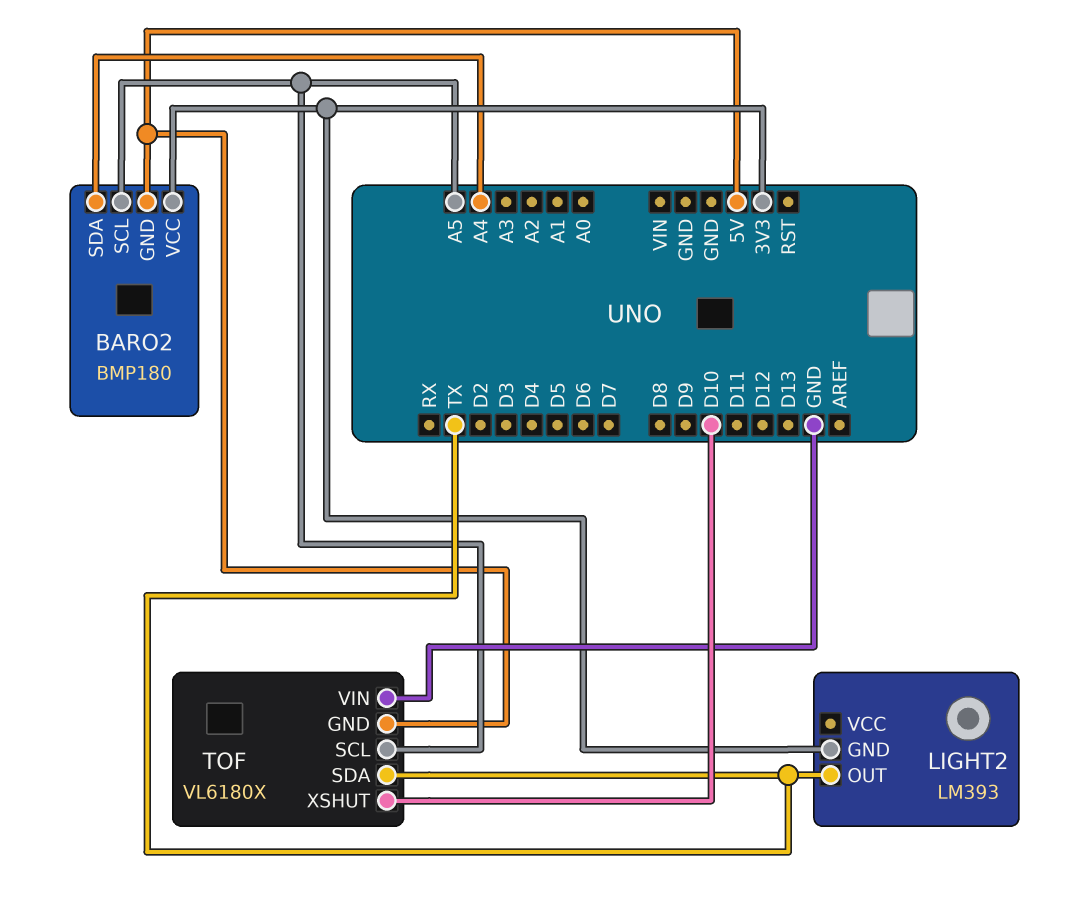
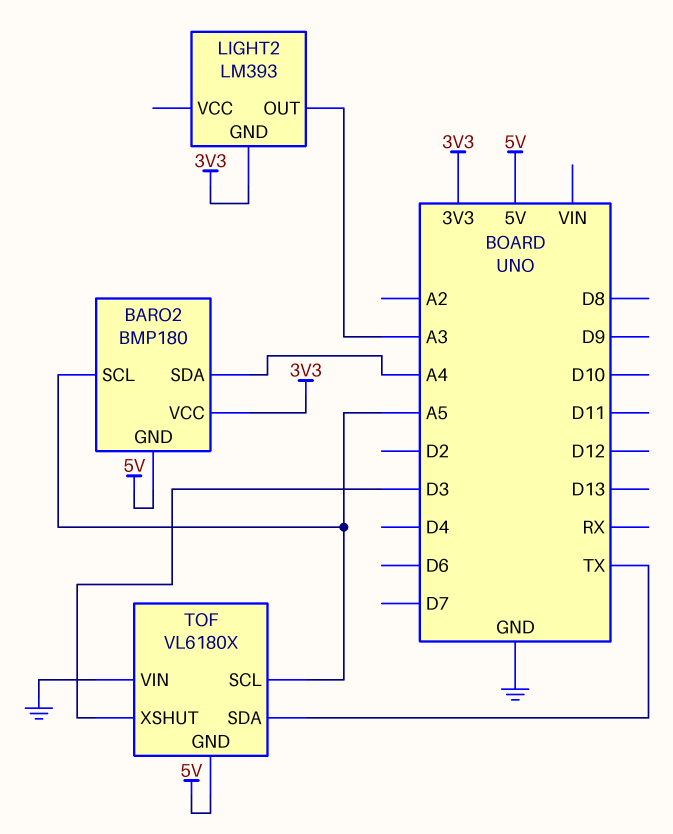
LIGHT2 pin OUT: TX -> A3
TOF pin XSHUT: D10 -> D3

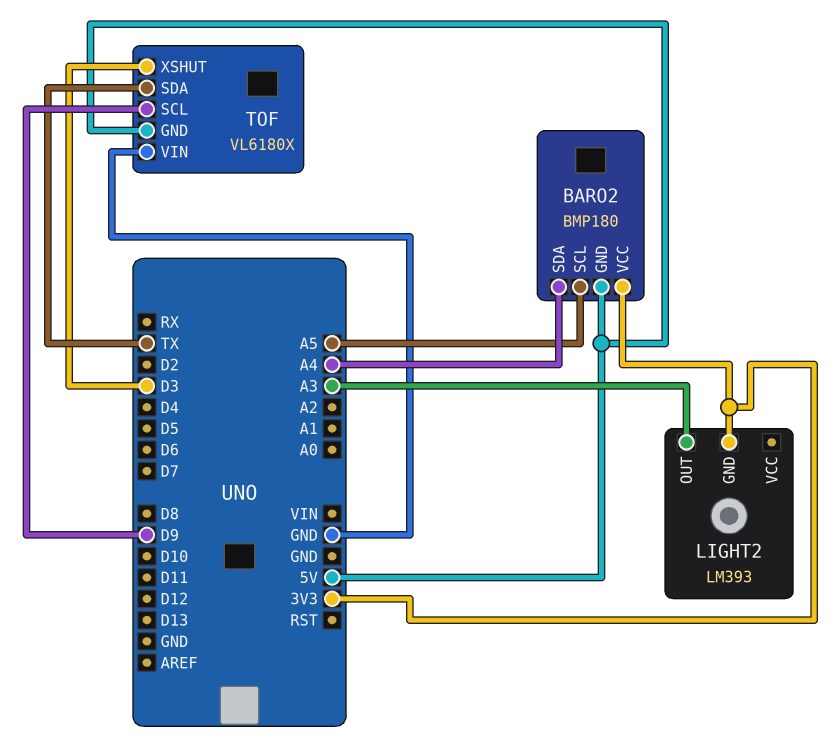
TOF pin SCL: A5 -> D9

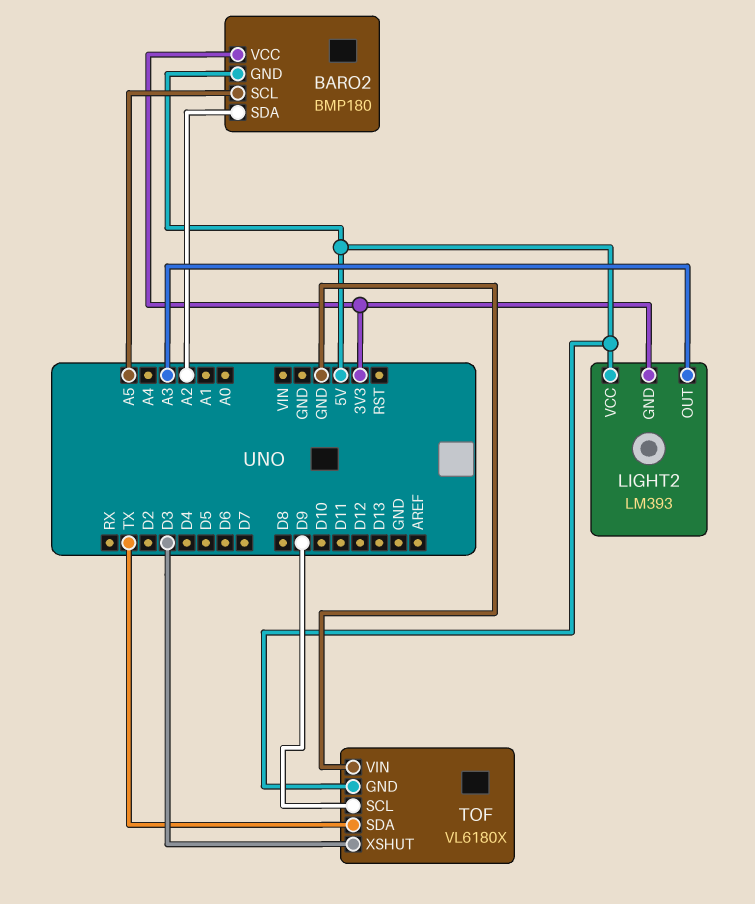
BARO2 pin SDA: A4 -> A2
LIGHT2 pin VCC: none -> 5V

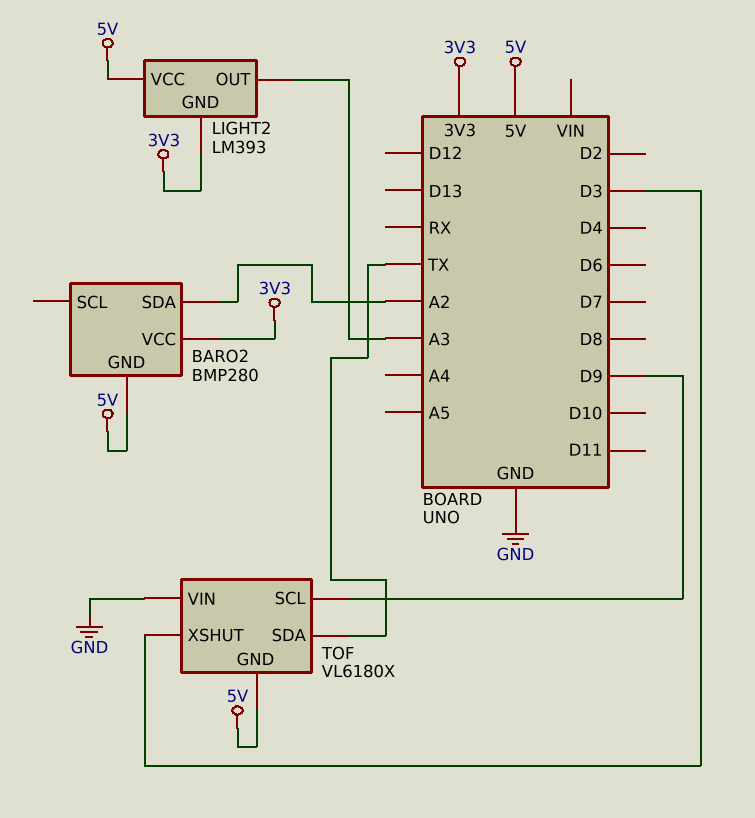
BARO2: BMP180 -> BMP280
BARO2 pin SCL: A5 -> none

